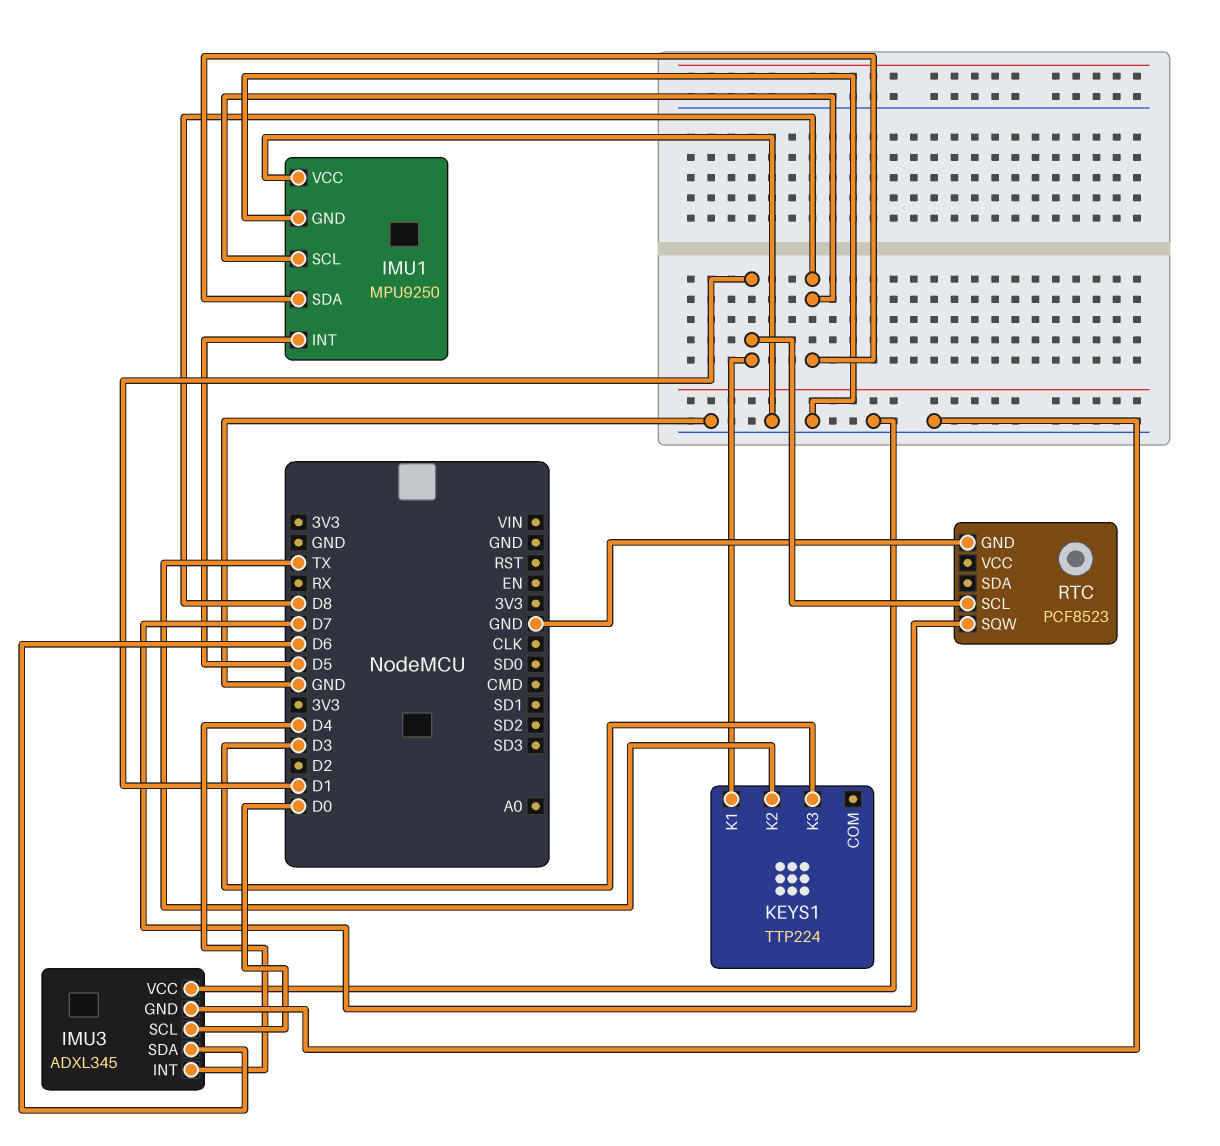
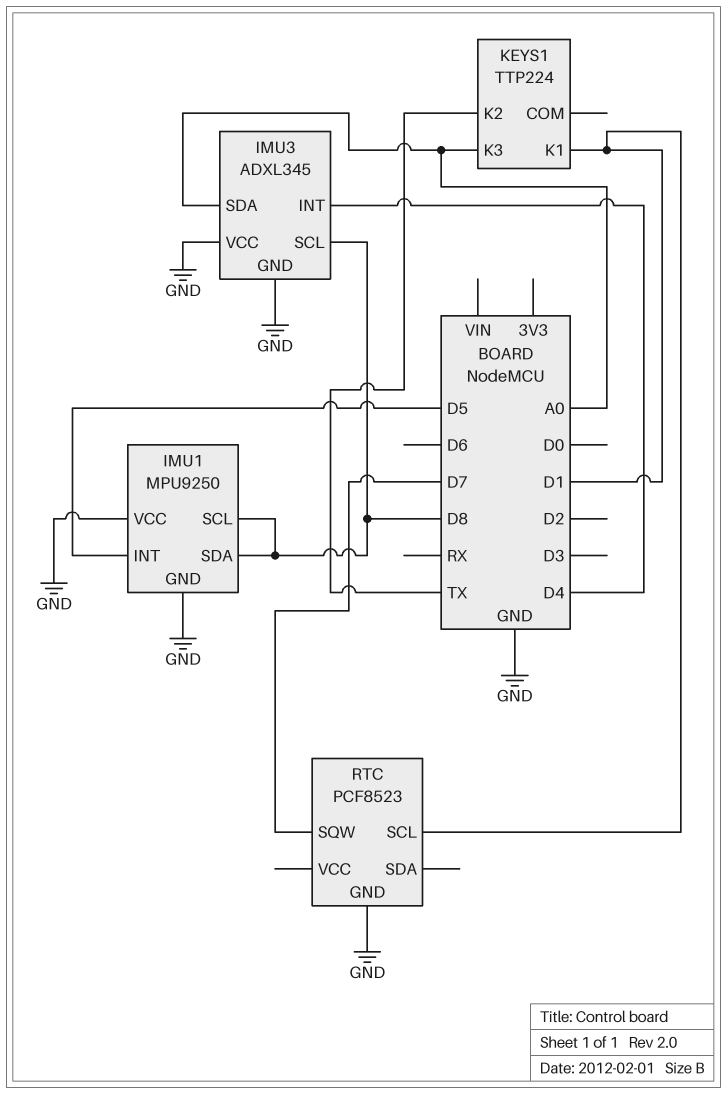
IMU3 pin SCL: D0 -> D8
IMU3 pin SDA: D6 -> A0
KEYS1 pin K3: D3 -> A0

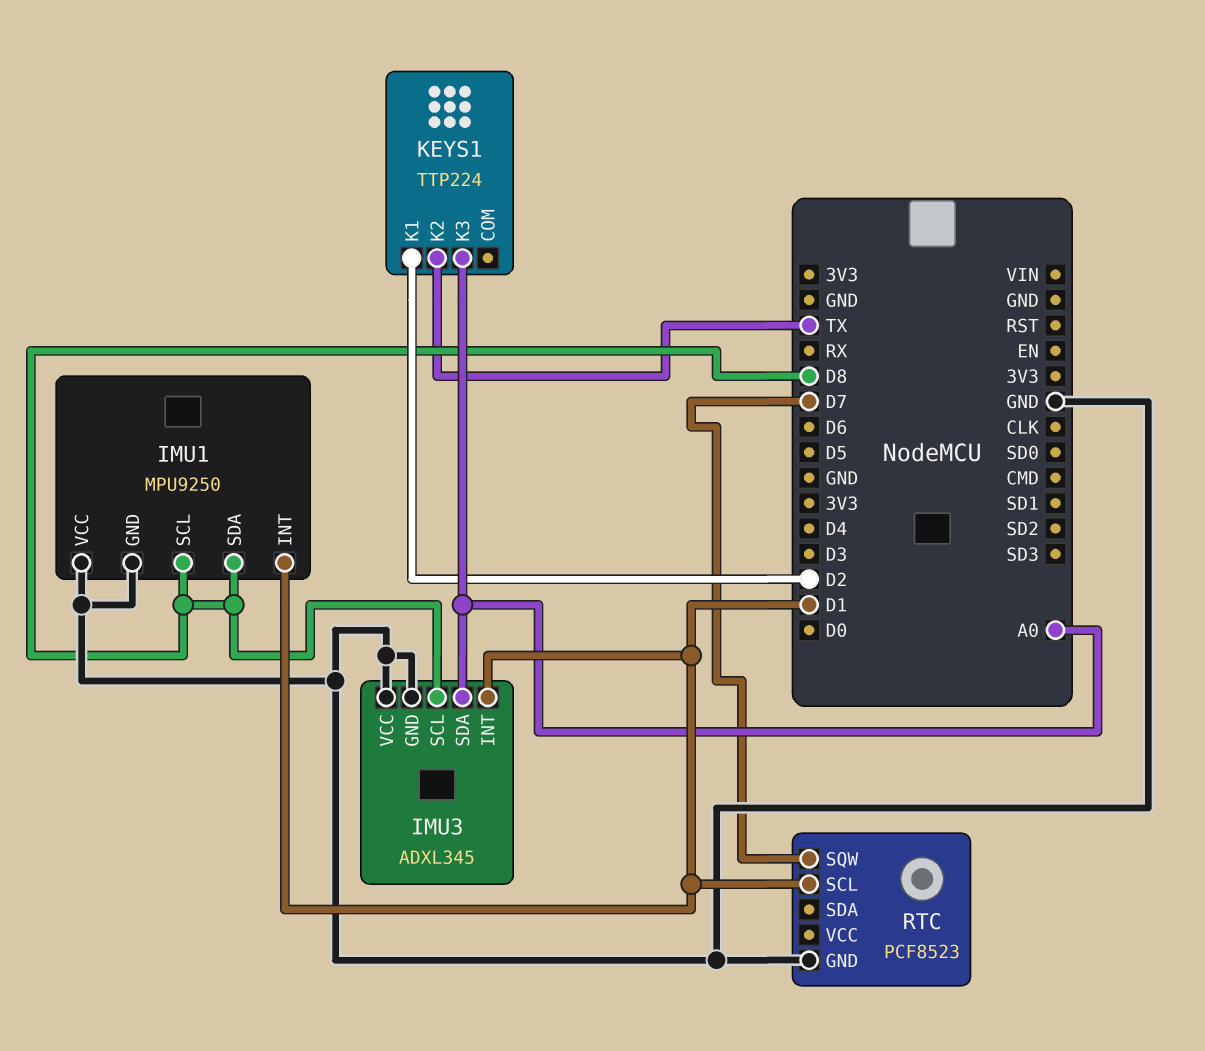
IMU1 pin INT: D5 -> D1
IMU3 pin INT: D4 -> D1
KEYS1 pin K1: D1 -> D2

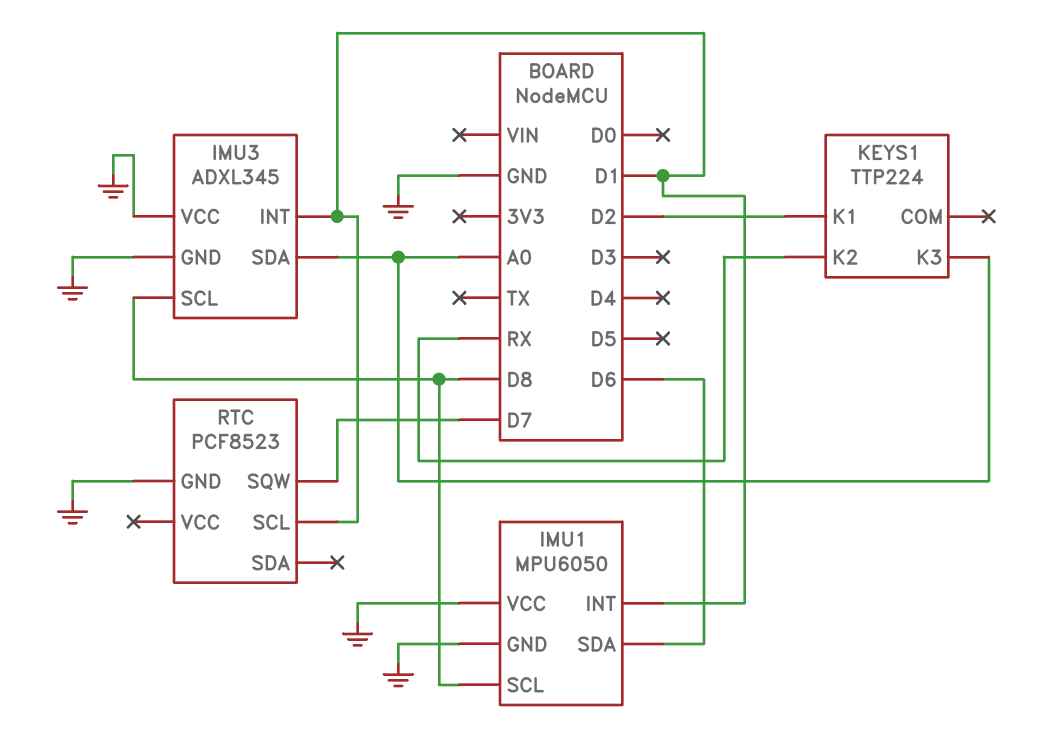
IMU1: MPU9250 -> MPU6050
IMU1 pin SDA: D8 -> D6
KEYS1 pin K2: TX -> RX

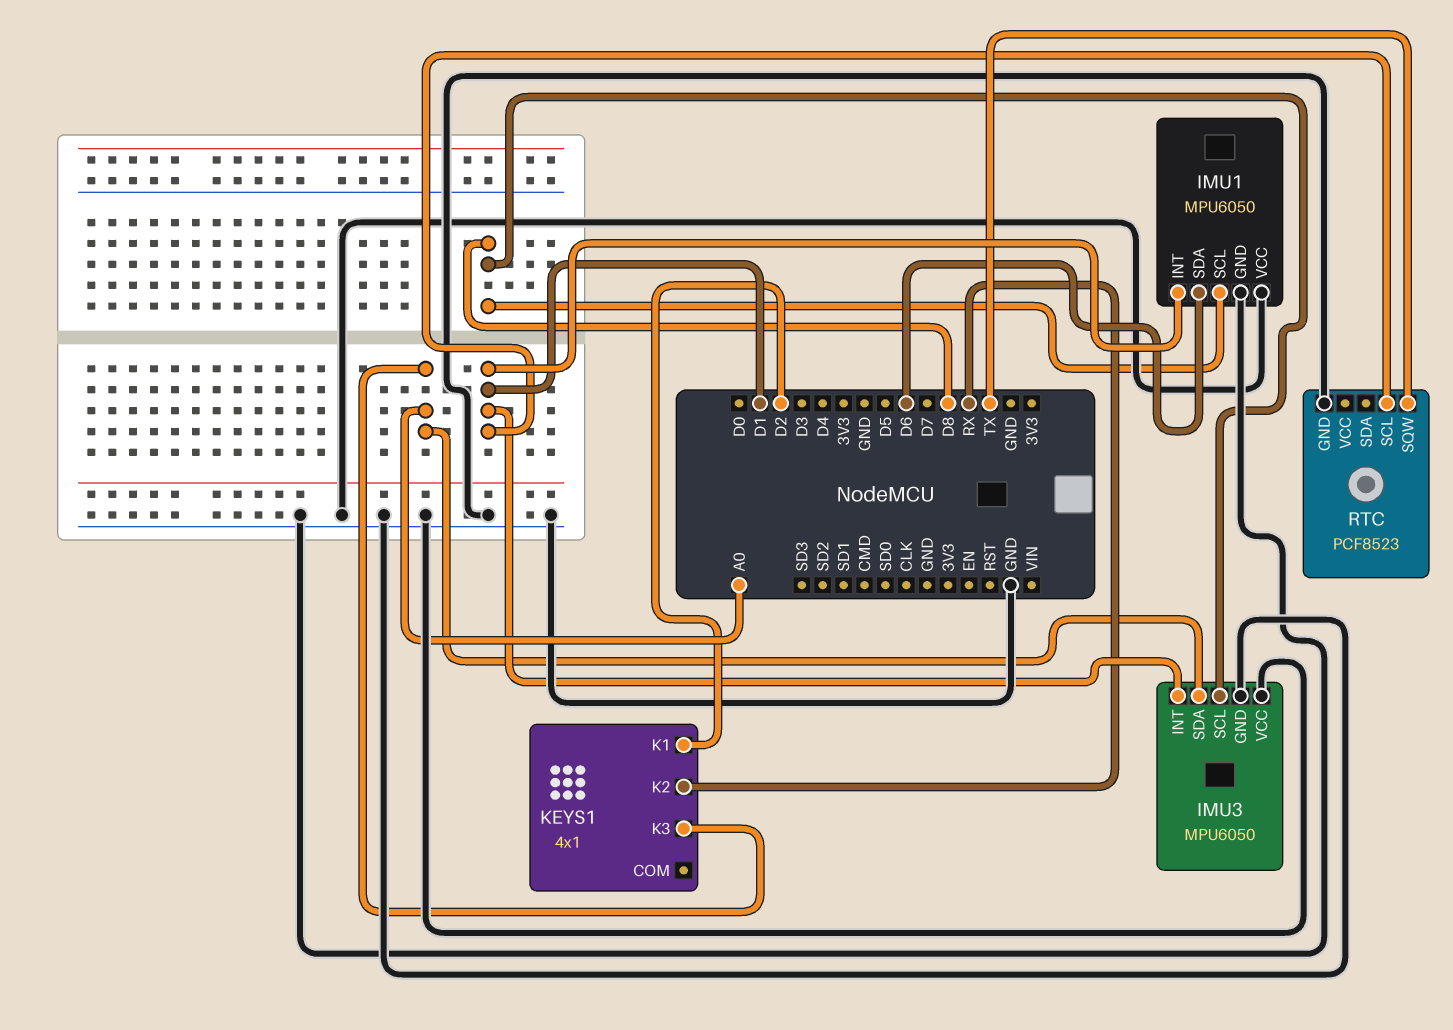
IMU3: ADXL345 -> MPU6050
KEYS1: TTP224 -> 4x1
RTC pin SQW: D7 -> TX

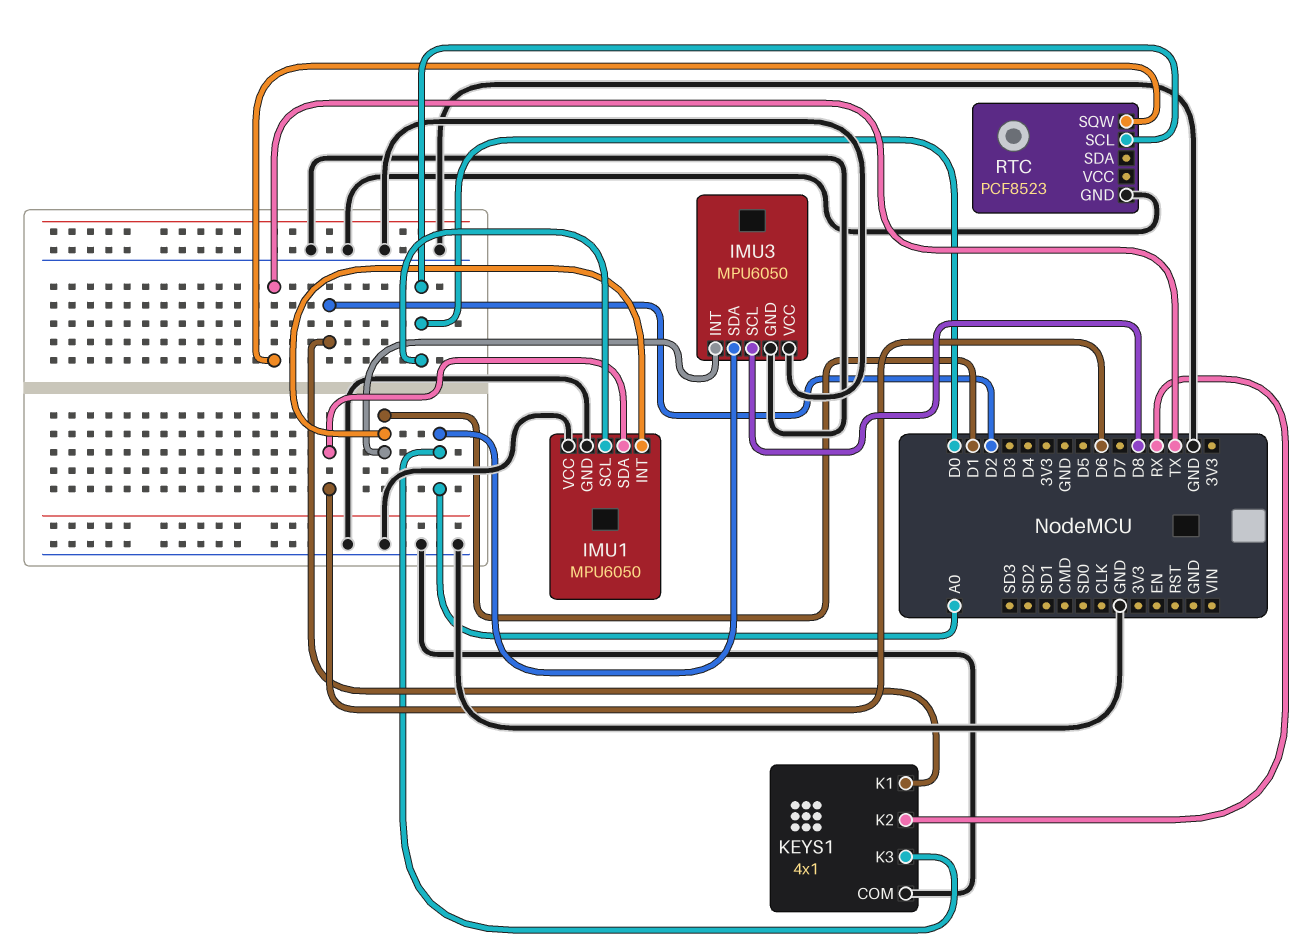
IMU1 pin SCL: D8 -> D0
KEYS1 pin COM: none -> GND
RTC pin SCL: D1 -> D0

